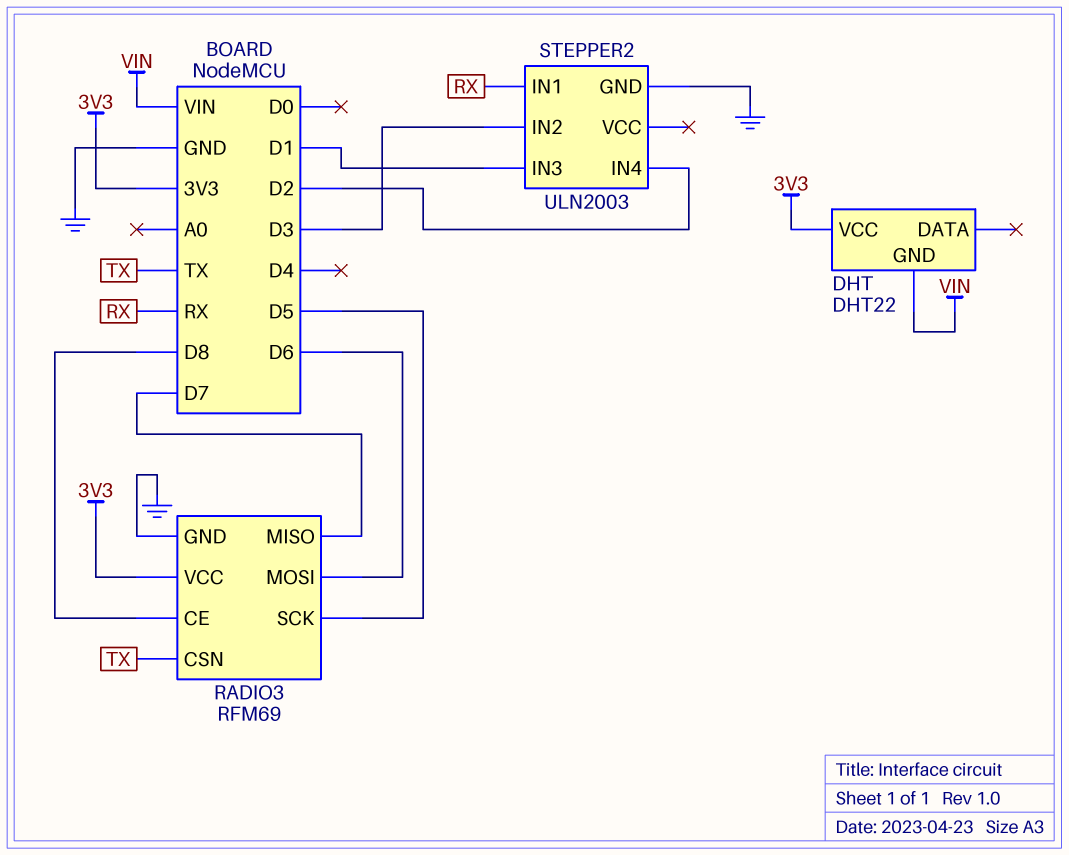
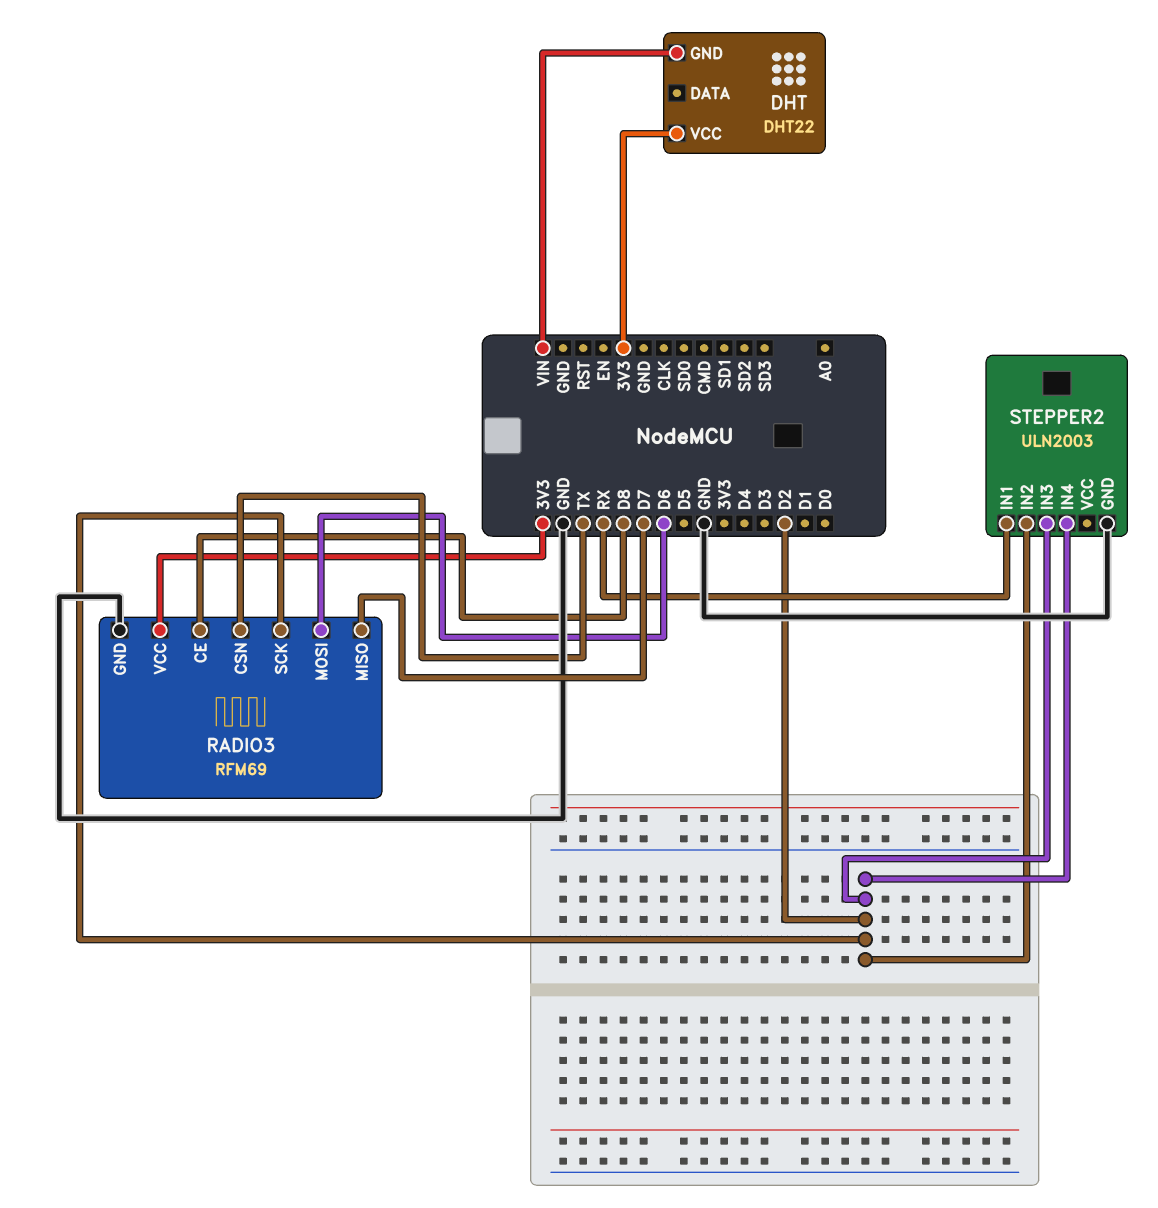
RADIO3 pin SCK: D5 -> D2
STEPPER2 pin IN2: D3 -> D2
STEPPER2 pin IN3: D1 -> D2

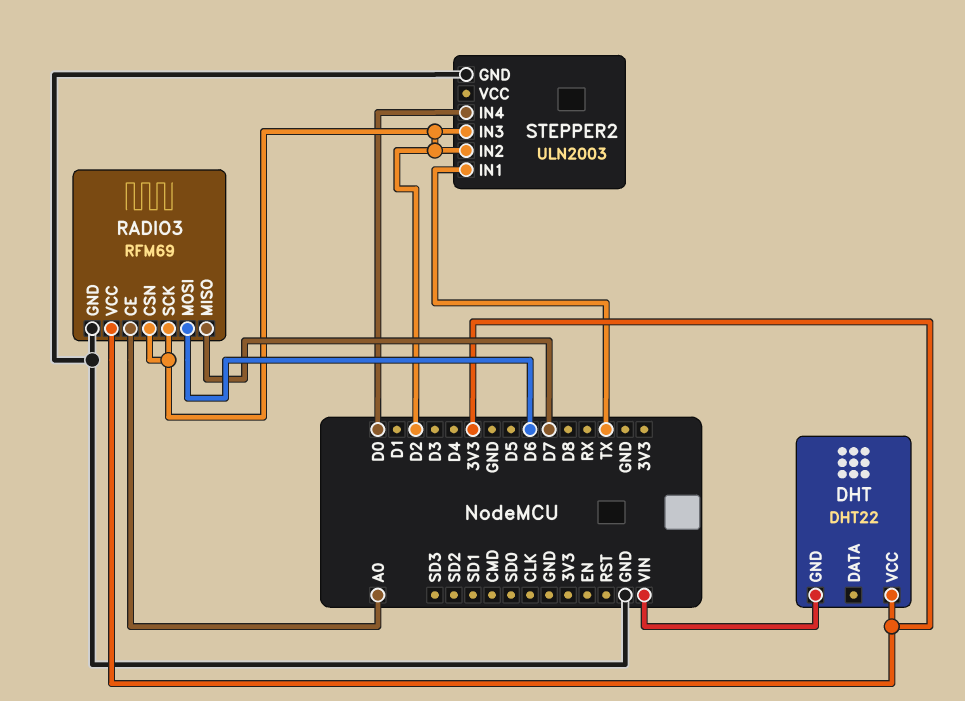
RADIO3 pin CE: D8 -> A0
RADIO3 pin CSN: TX -> D2
STEPPER2 pin IN1: RX -> TX
STEPPER2 pin IN4: D2 -> D0

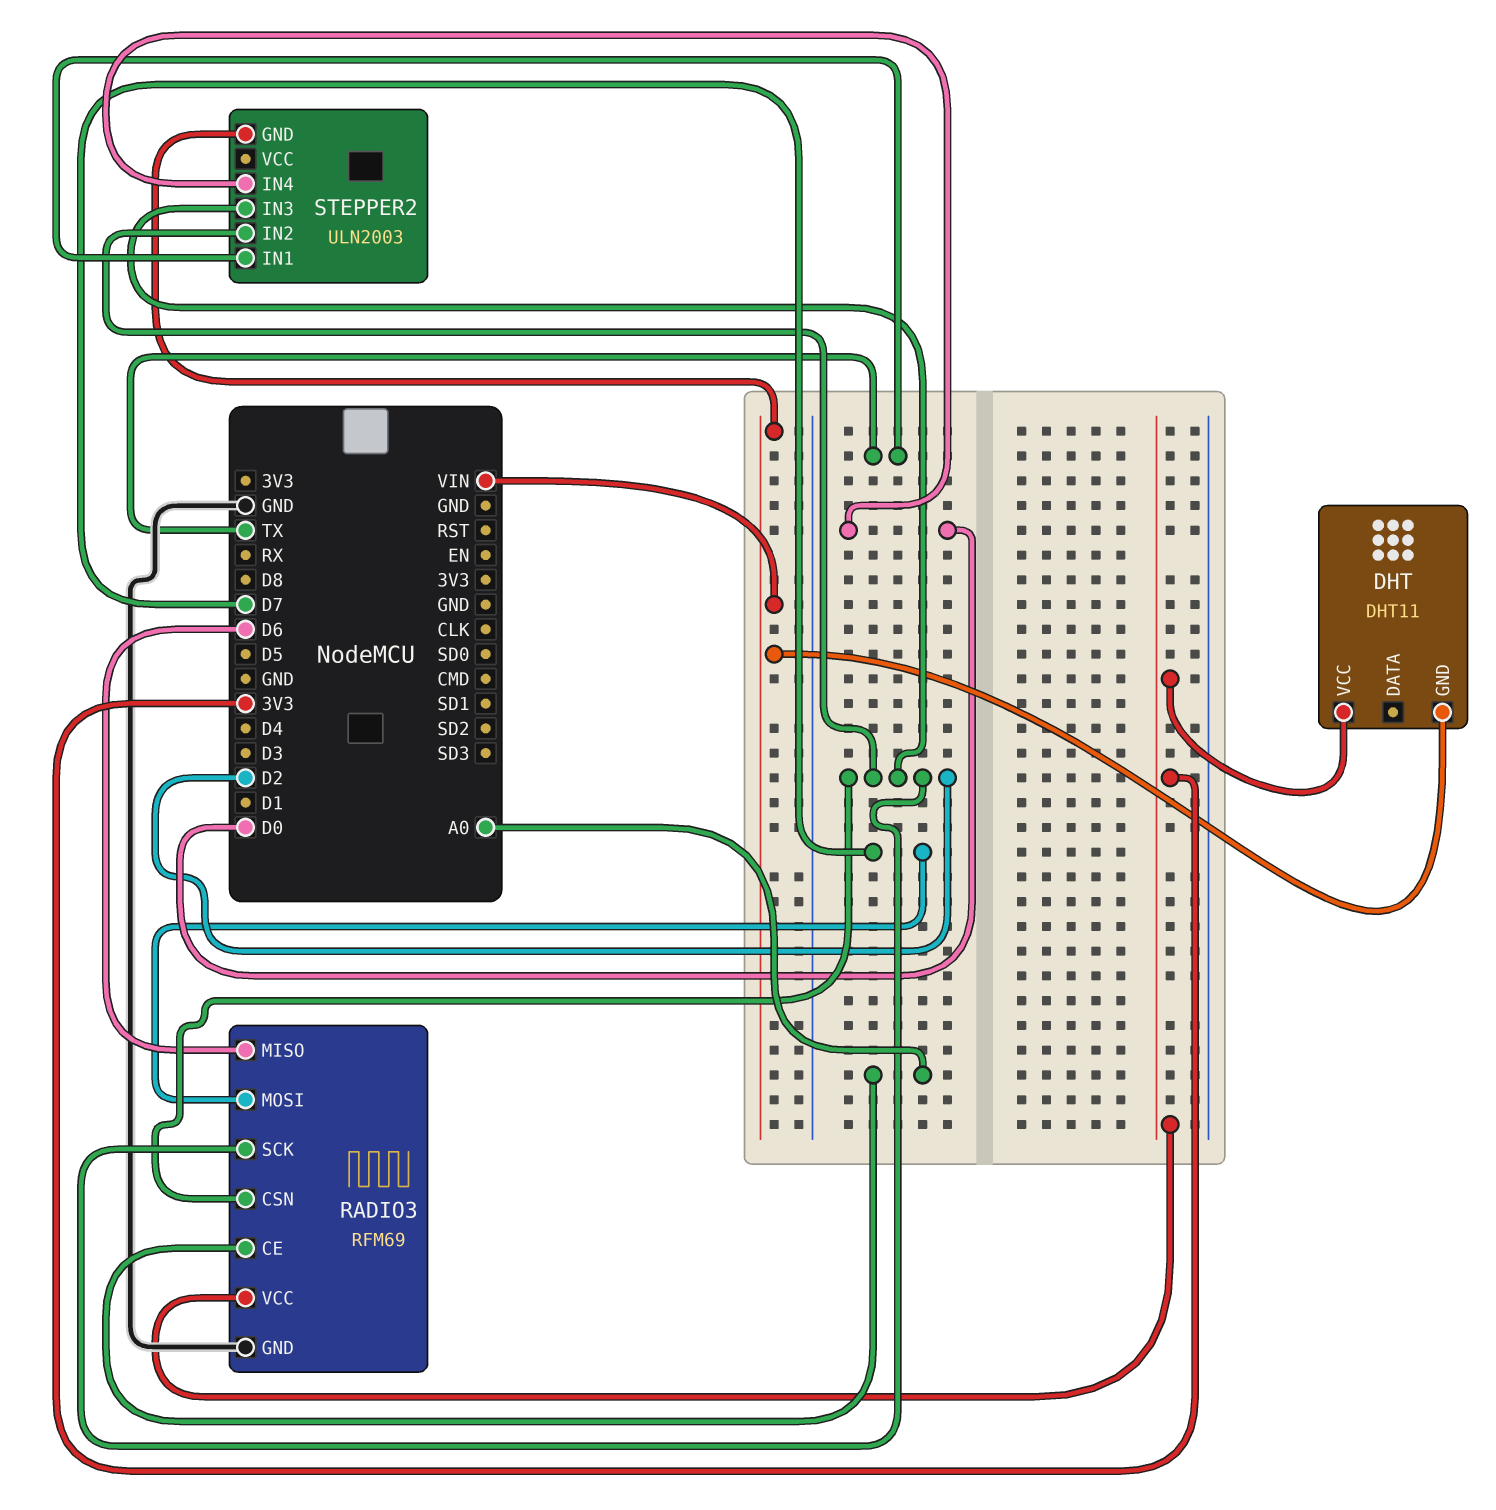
DHT: DHT22 -> DHT11
RADIO3 pin MISO: D7 -> D6
RADIO3 pin MOSI: D6 -> D7
STEPPER2 pin GND: GND -> VIN

